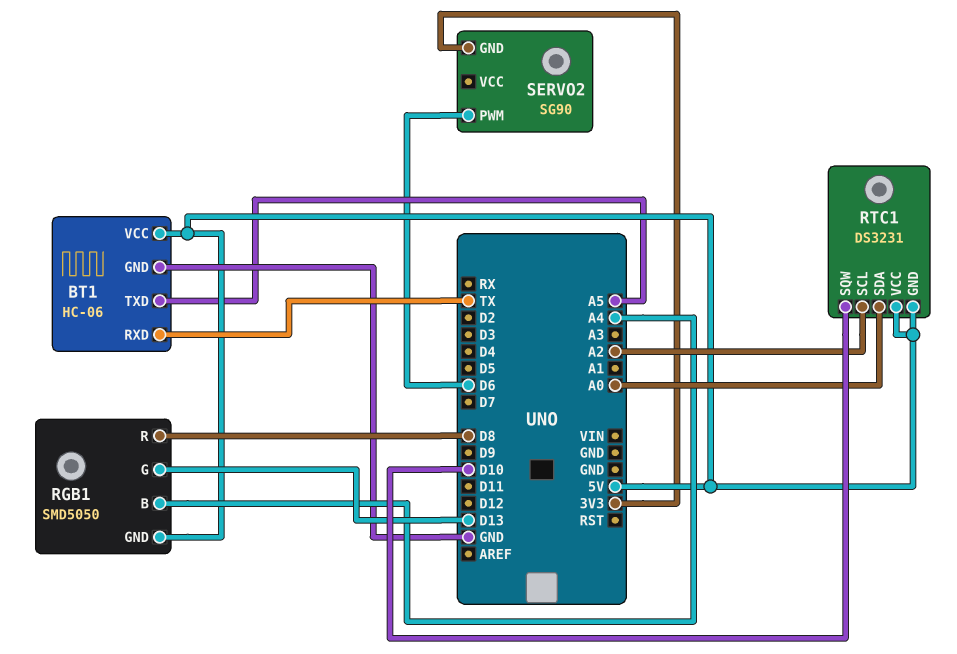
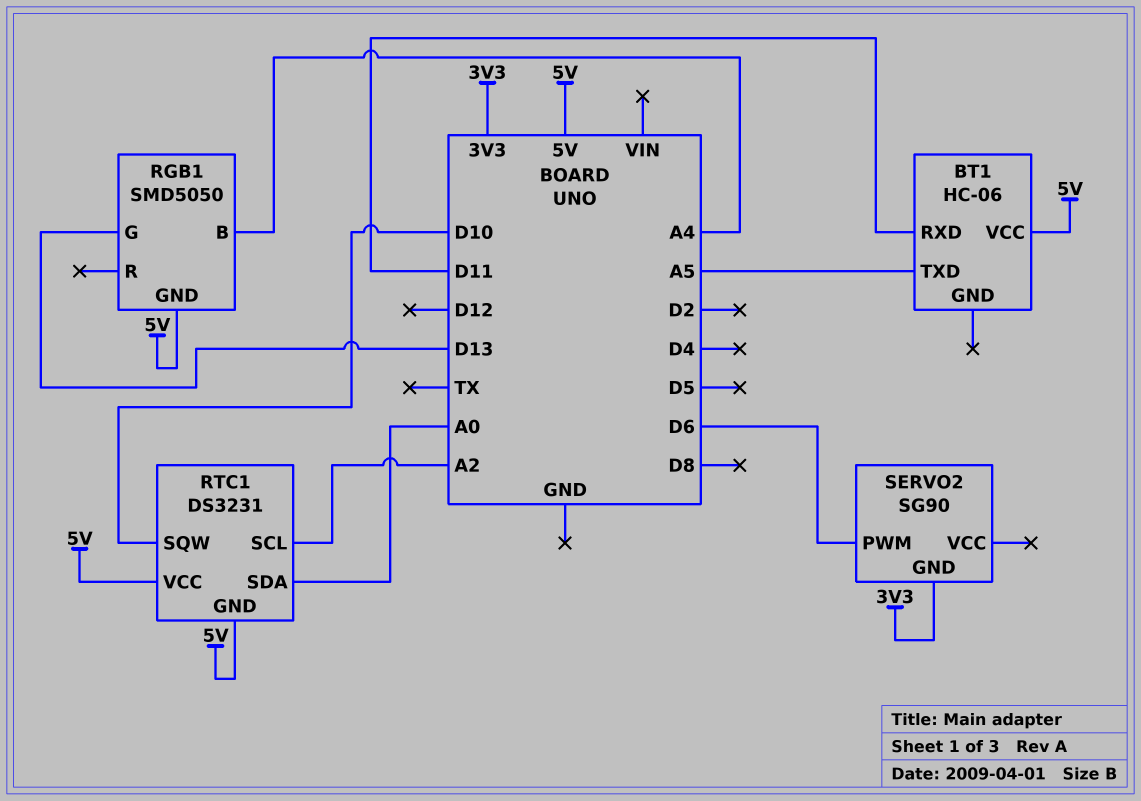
BT1 pin GND: GND -> none
BT1 pin RXD: TX -> D11
RGB1 pin R: D8 -> none

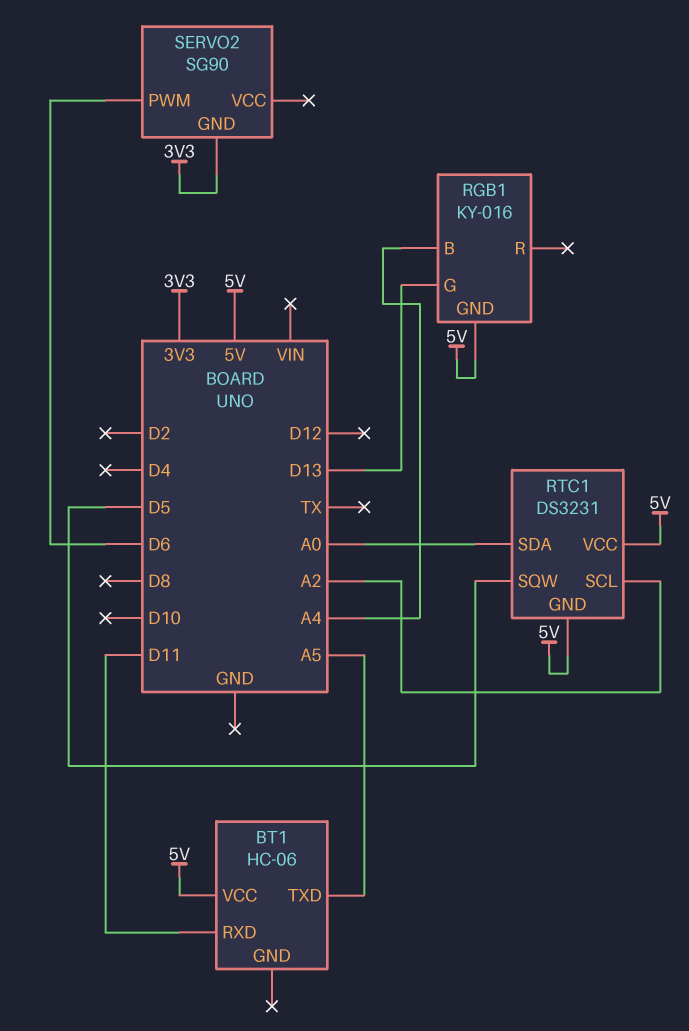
RGB1: SMD5050 -> KY-016
RTC1 pin SQW: D10 -> D5

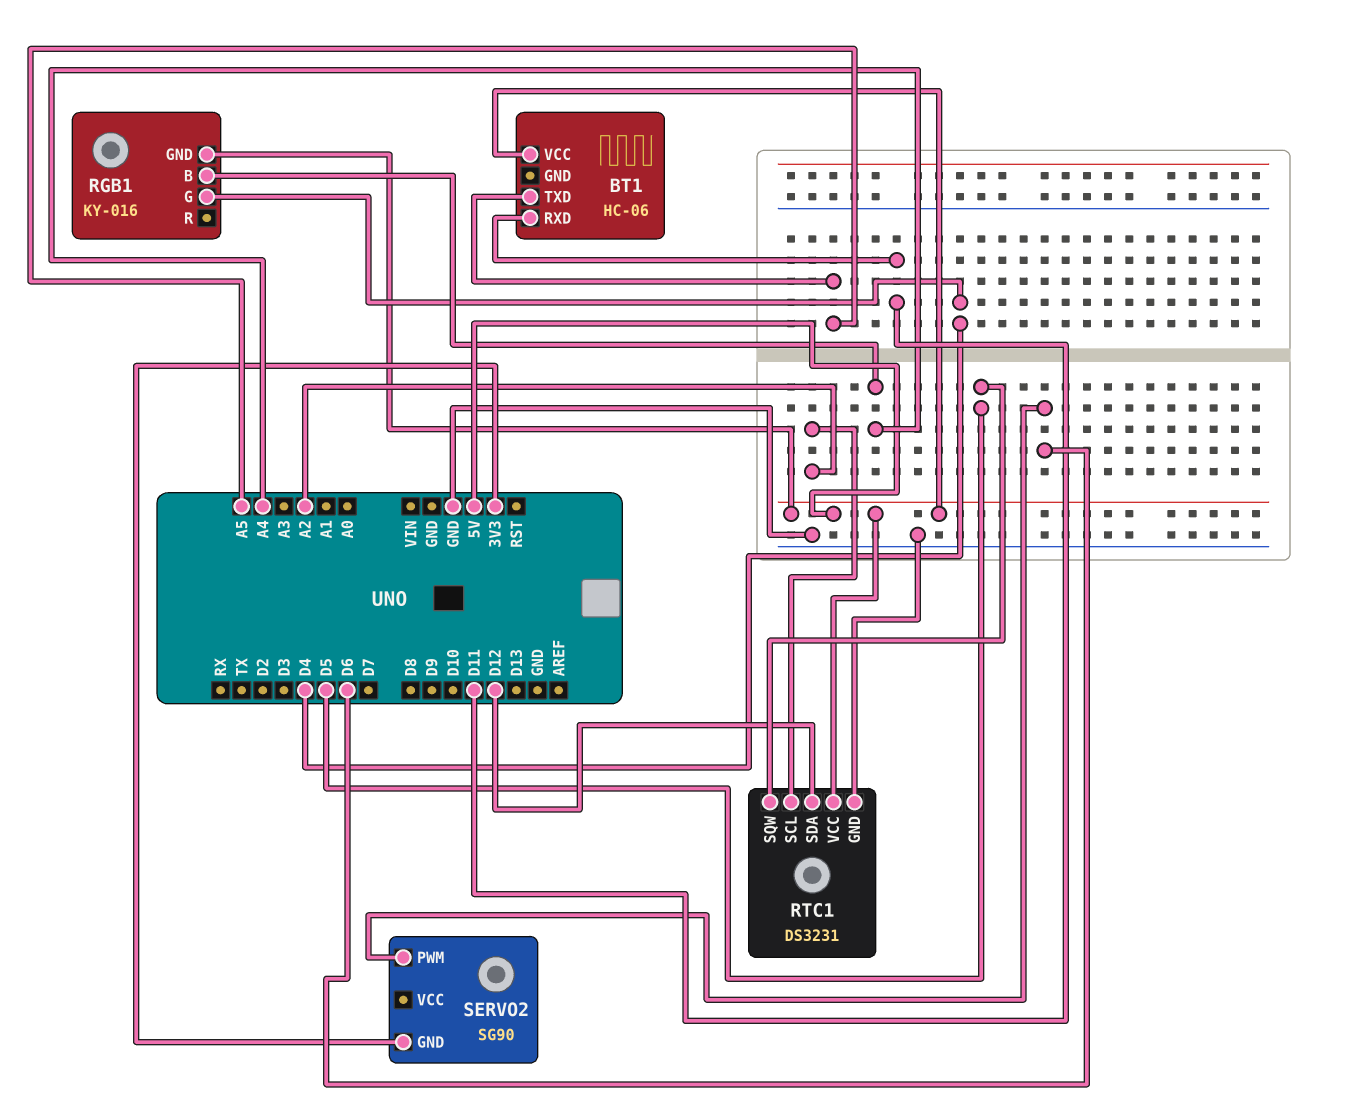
RGB1 pin G: D13 -> D4
RTC1 pin GND: 5V -> GND
RTC1 pin SDA: A0 -> D12

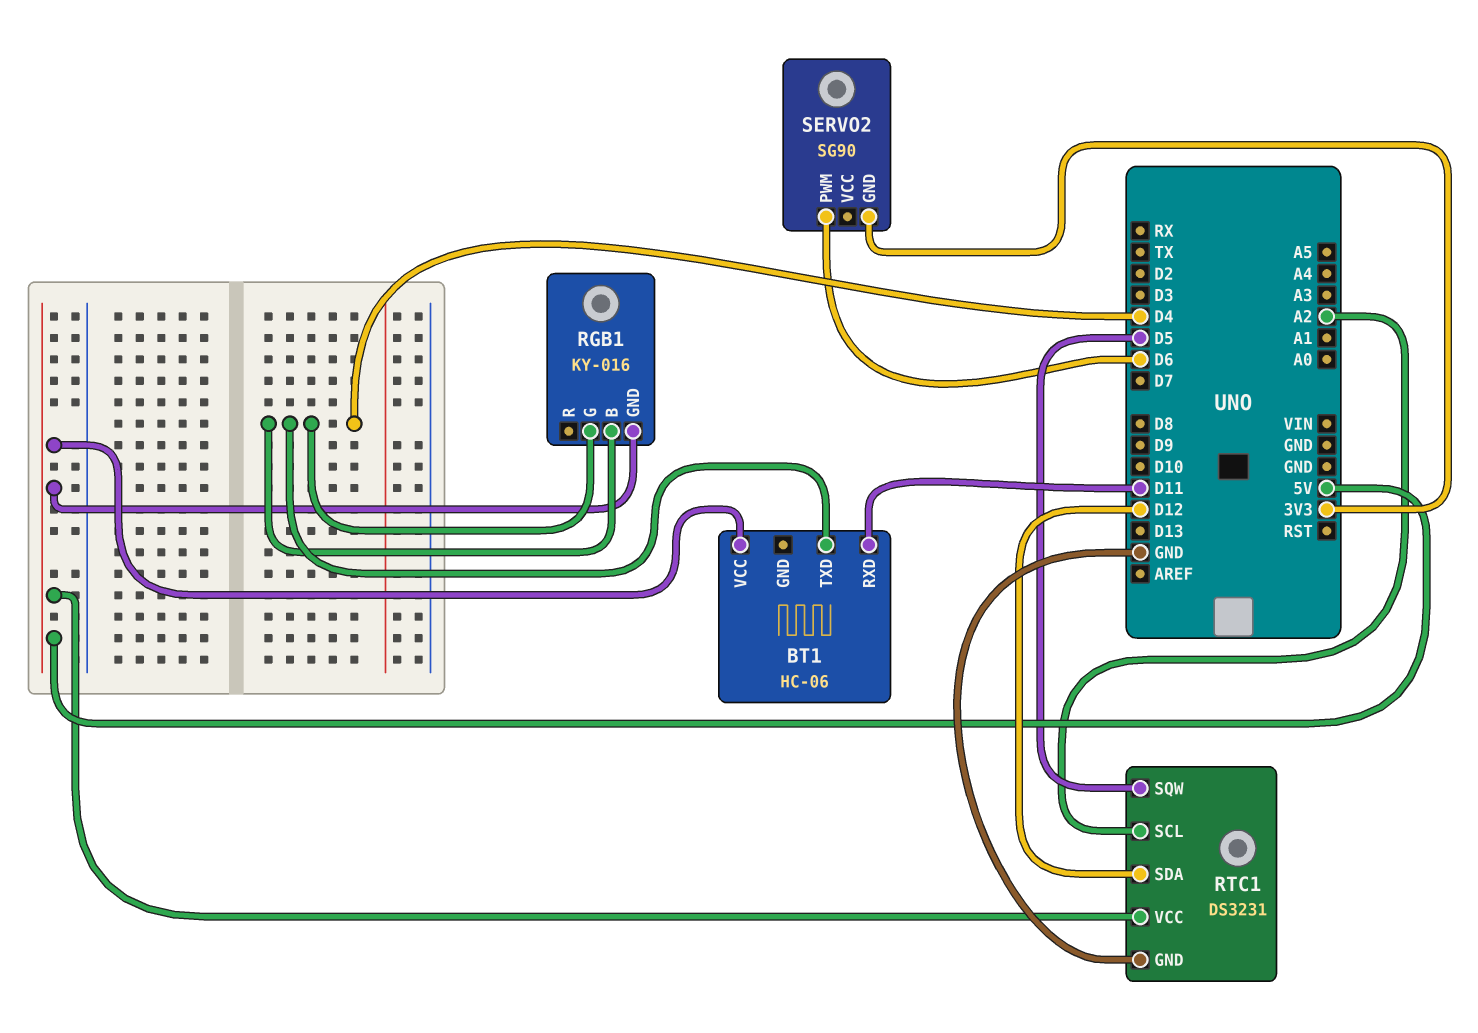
BT1 pin TXD: A5 -> D4
RGB1 pin B: A4 -> D4

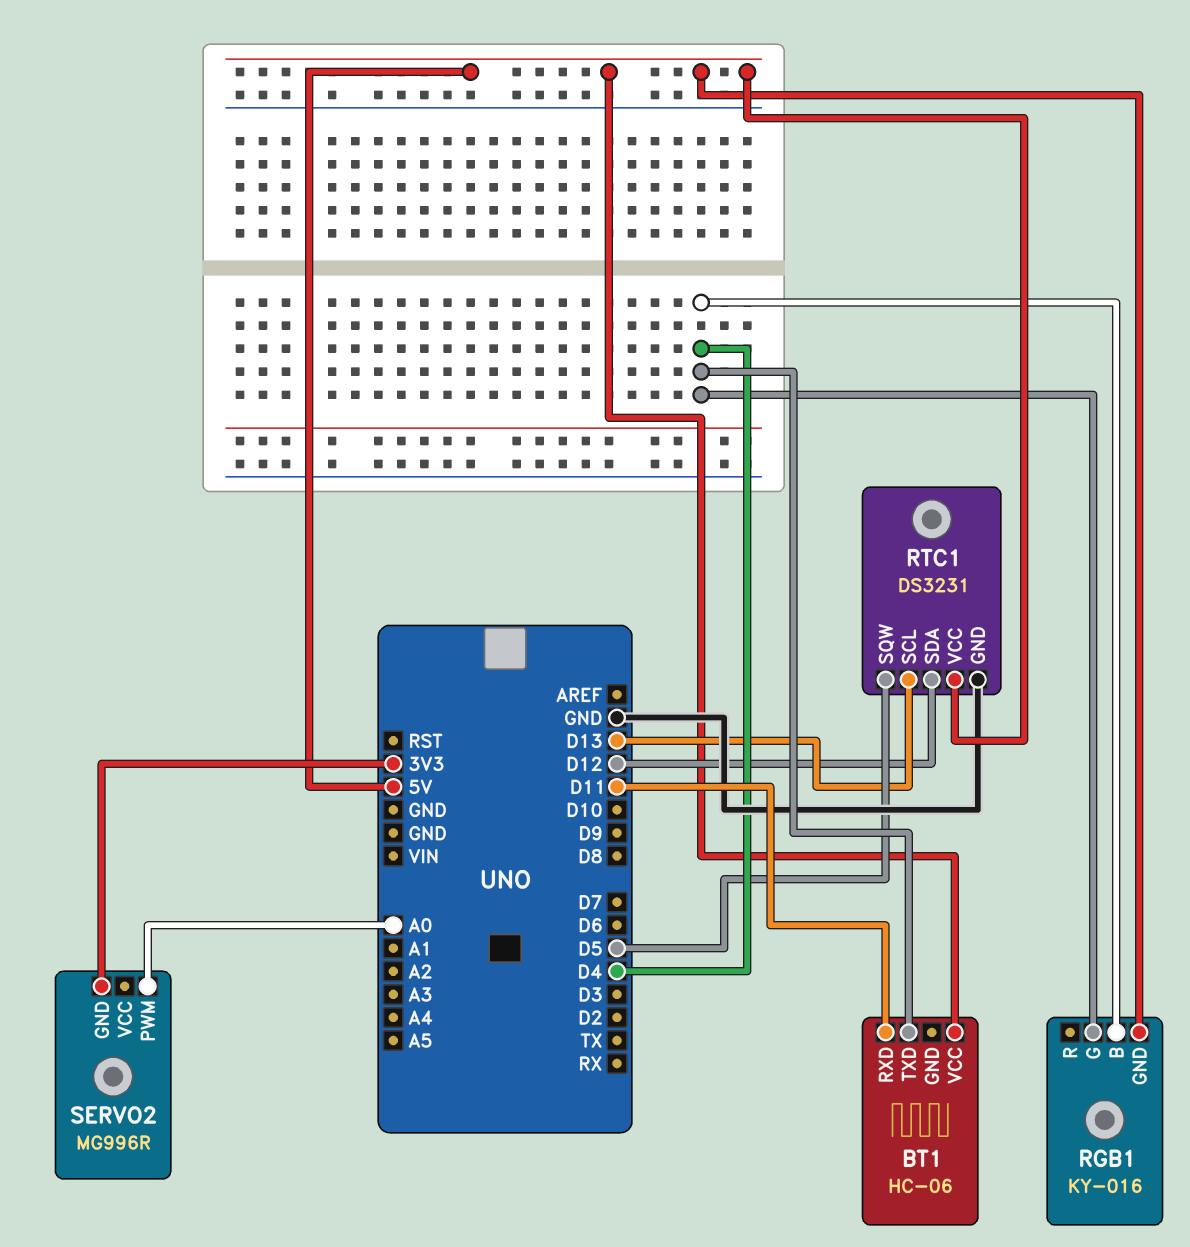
RTC1 pin SCL: A2 -> D13
SERVO2: SG90 -> MG996R
SERVO2 pin PWM: D6 -> A0

